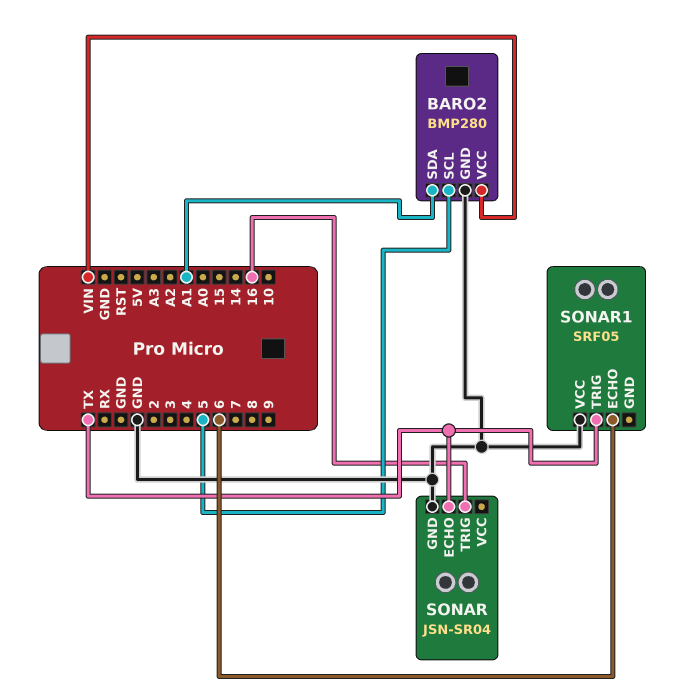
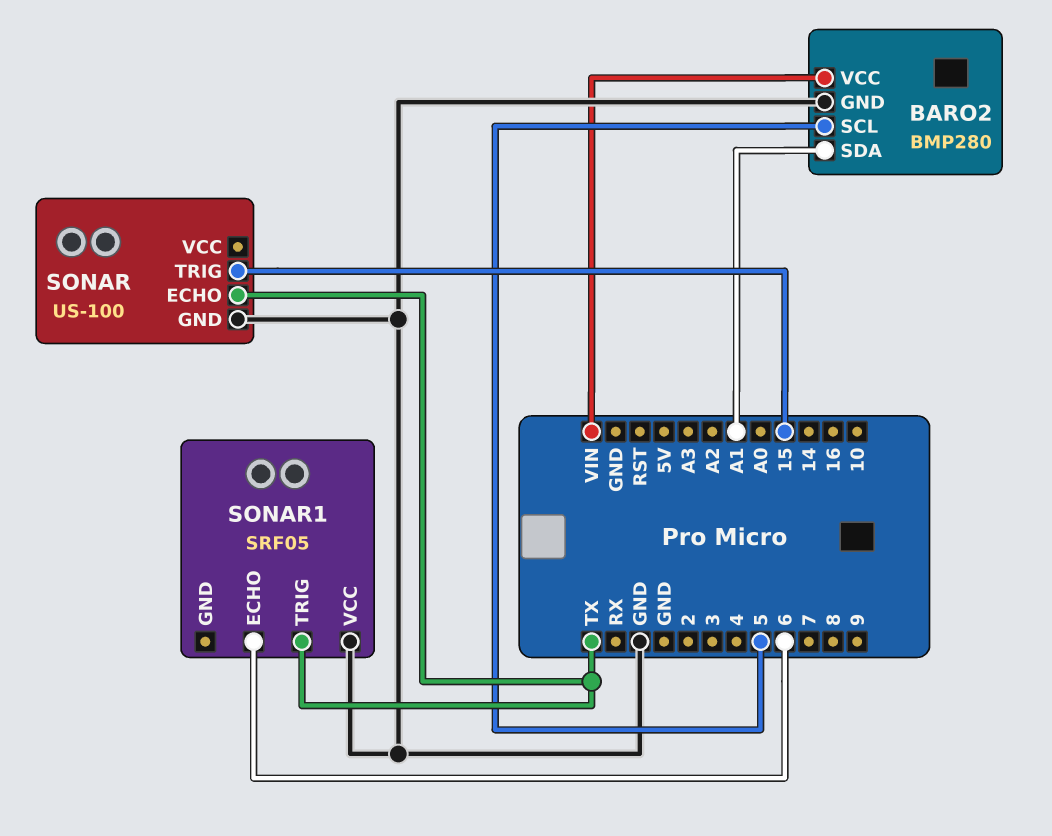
SONAR: JSN-SR04 -> US-100
SONAR pin TRIG: 16 -> 15

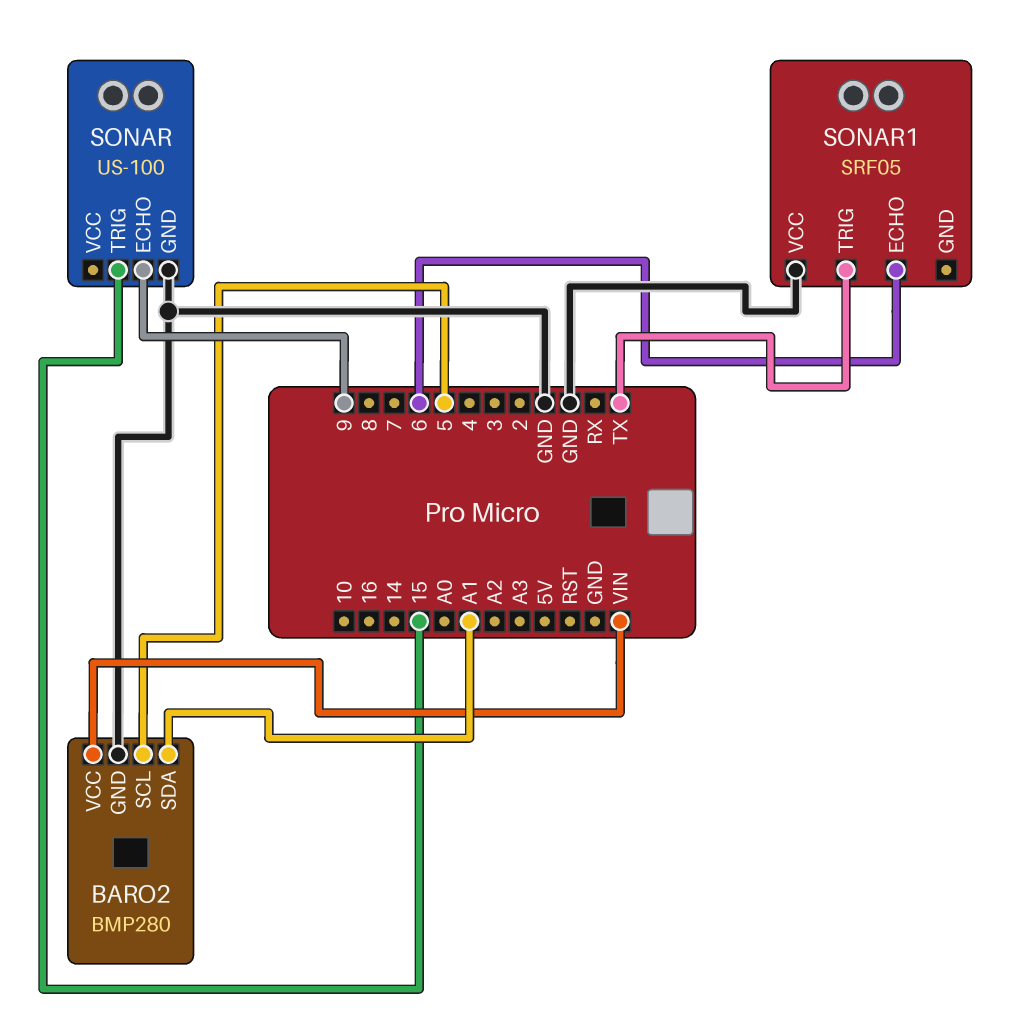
SONAR pin ECHO: TX -> 9

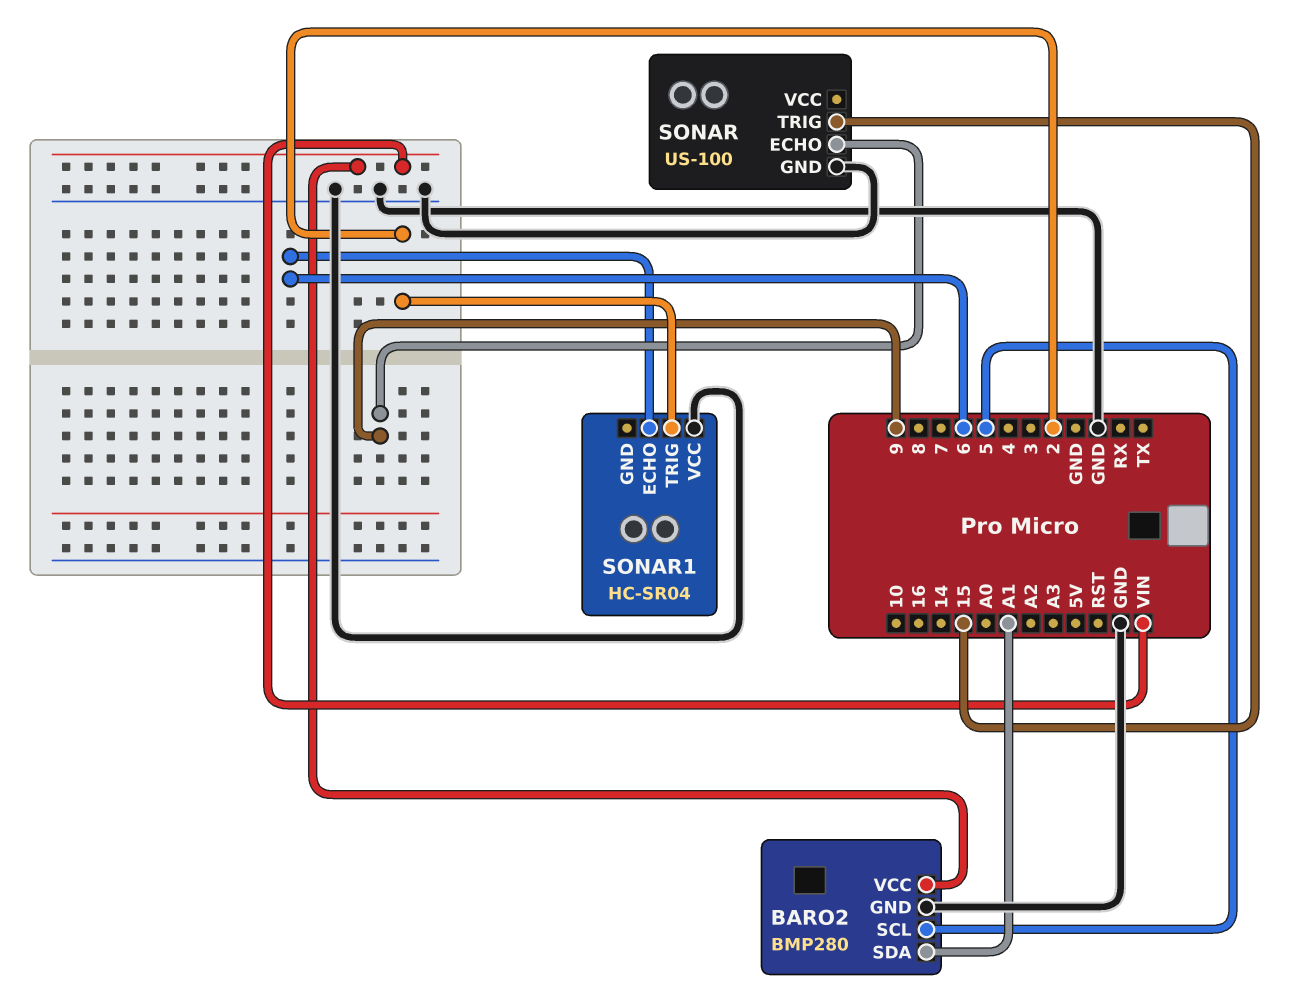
SONAR1: SRF05 -> HC-SR04
SONAR1 pin TRIG: TX -> 2

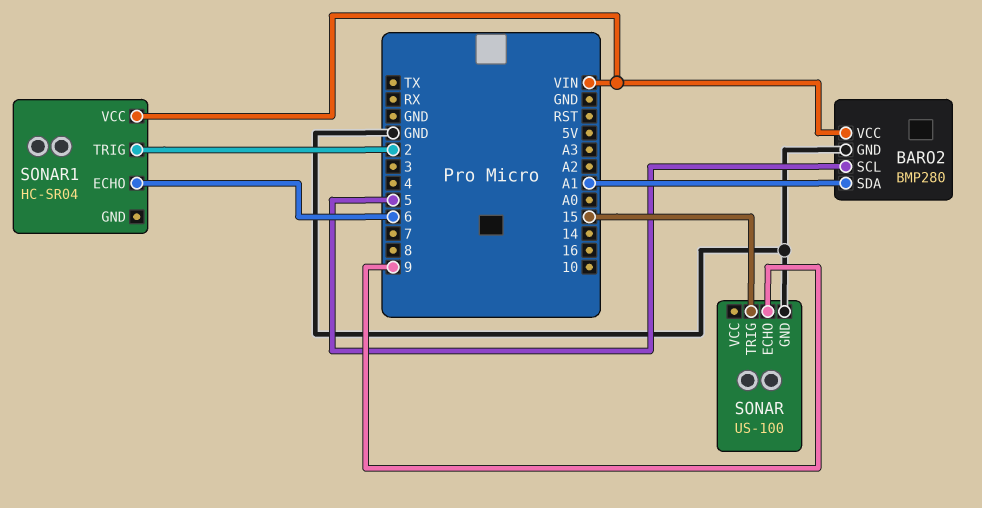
SONAR1 pin VCC: GND -> VIN

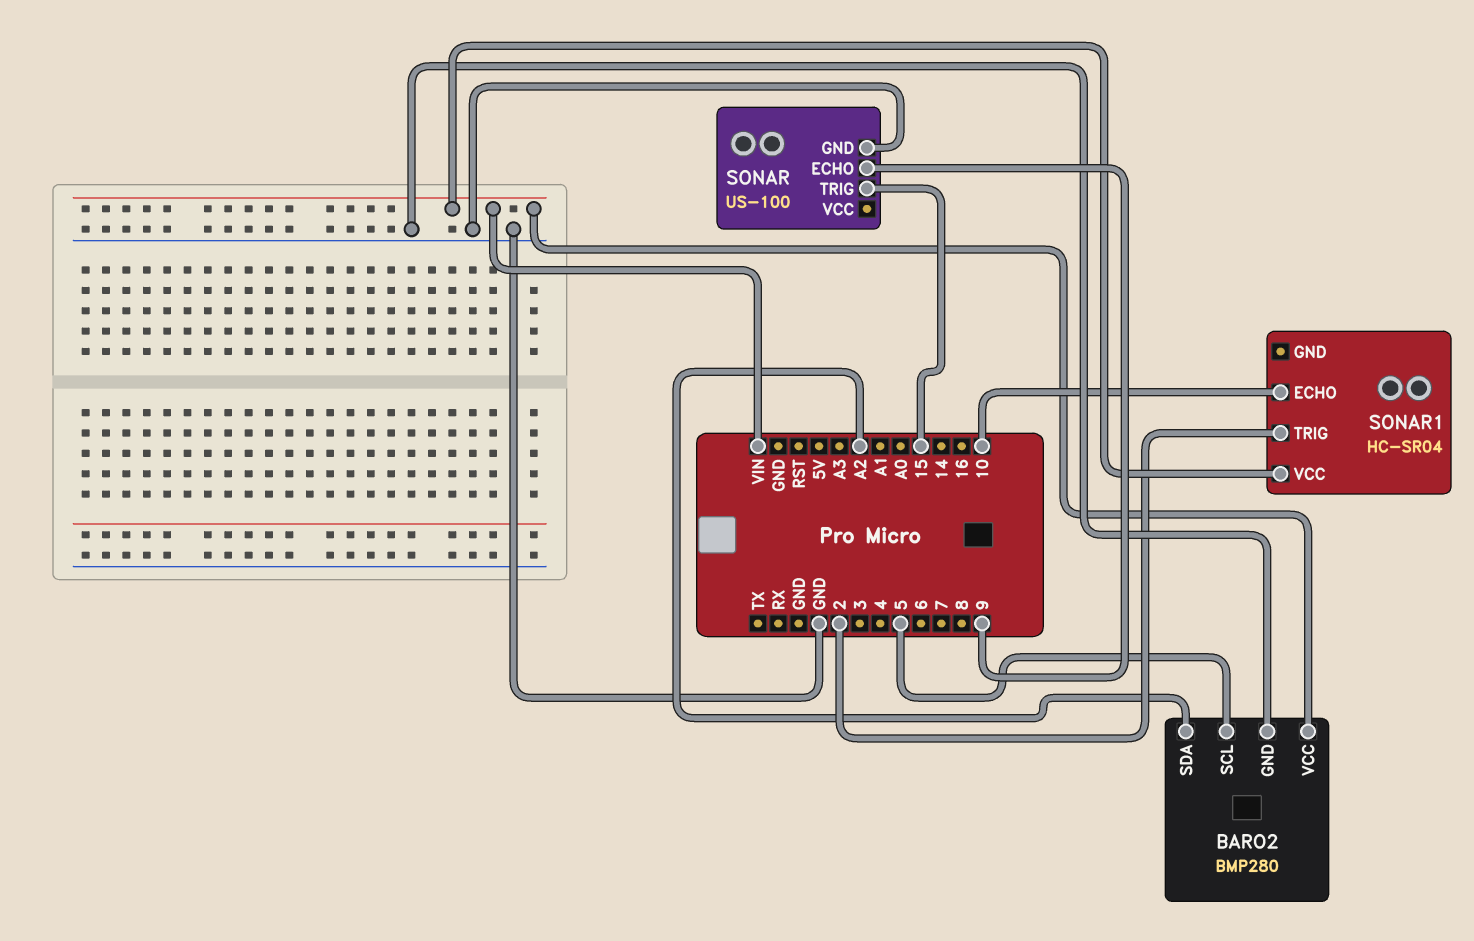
BARO2 pin SDA: A1 -> A2
SONAR1 pin ECHO: 6 -> 10

